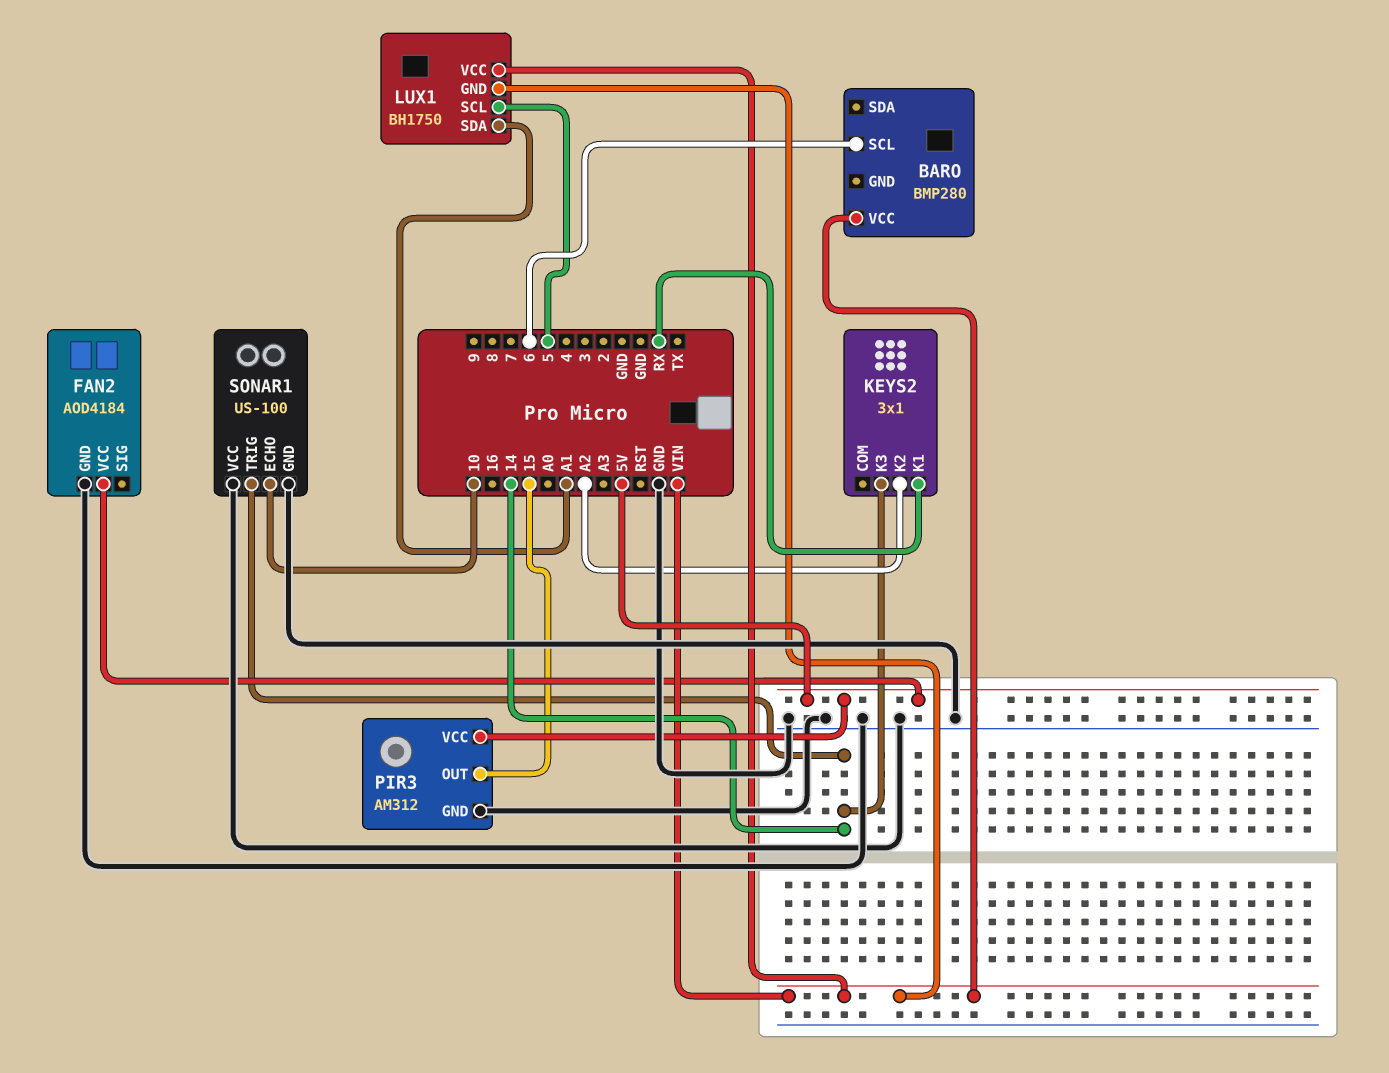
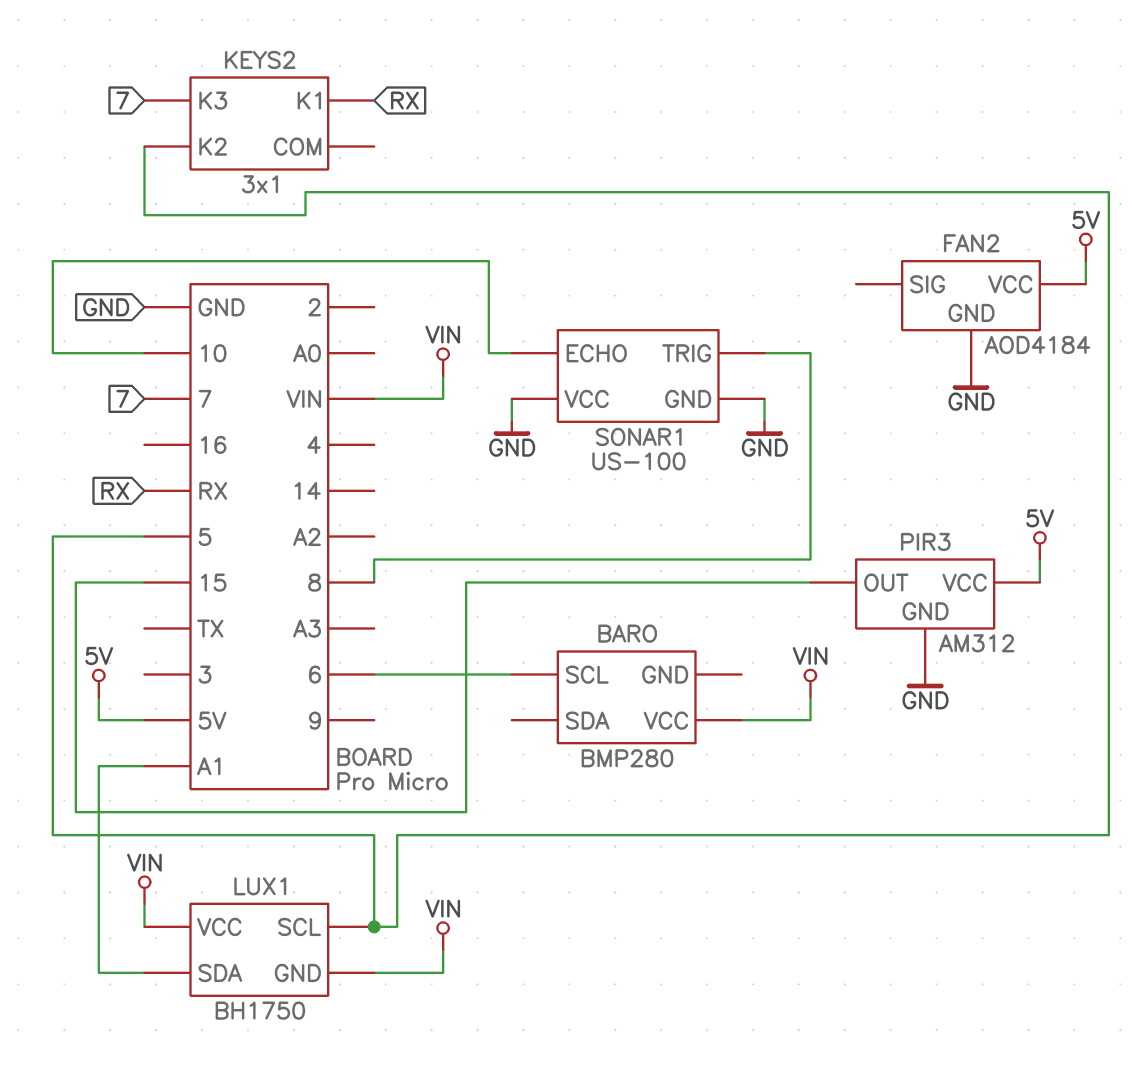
KEYS2 pin K2: A2 -> 5
KEYS2 pin K3: 14 -> 7
SONAR1 pin TRIG: 14 -> 8

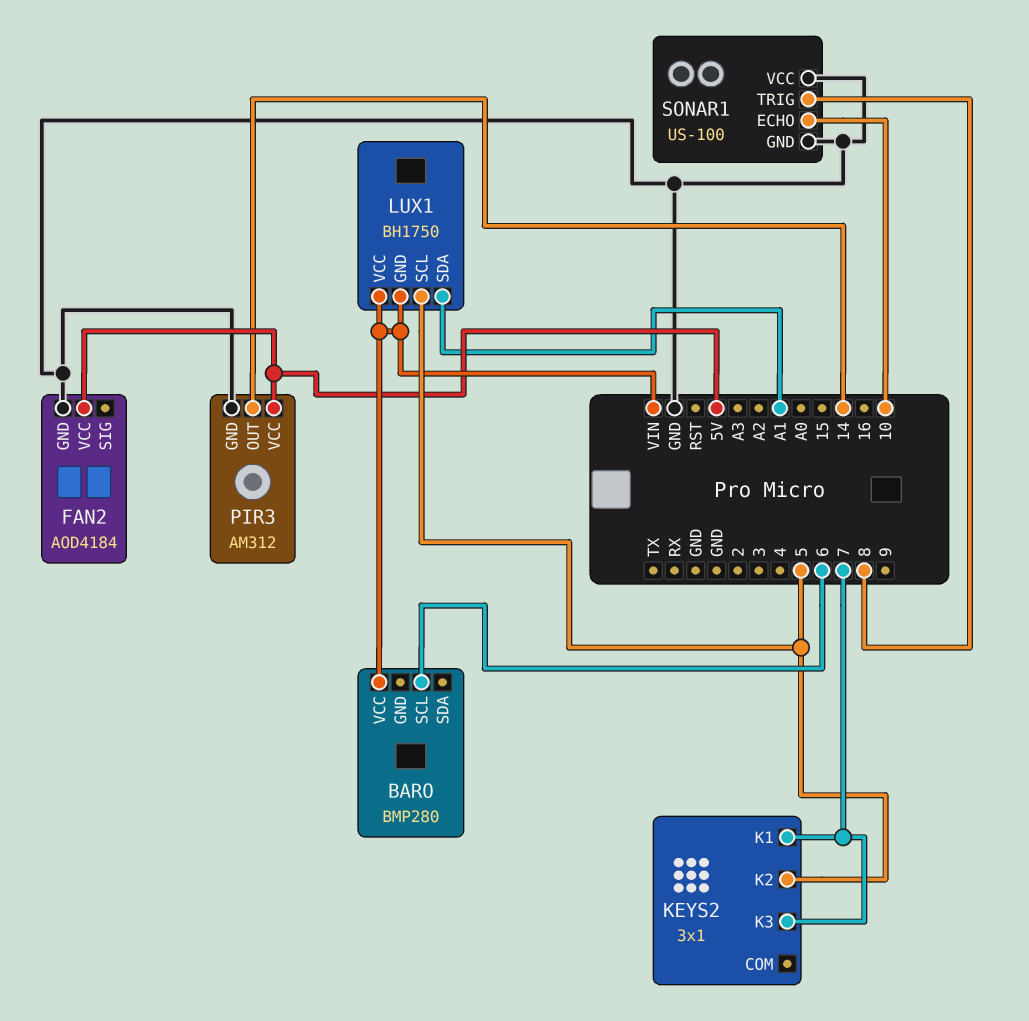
KEYS2 pin K1: RX -> 7
PIR3 pin OUT: 15 -> 14

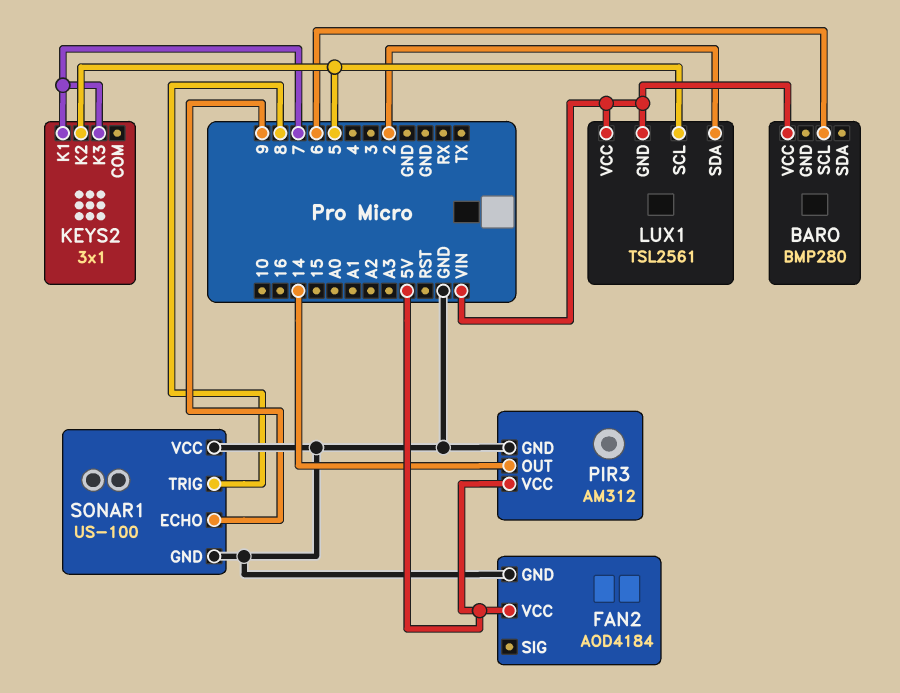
LUX1: BH1750 -> TSL2561
LUX1 pin SDA: A1 -> 2
SONAR1 pin ECHO: 10 -> 9

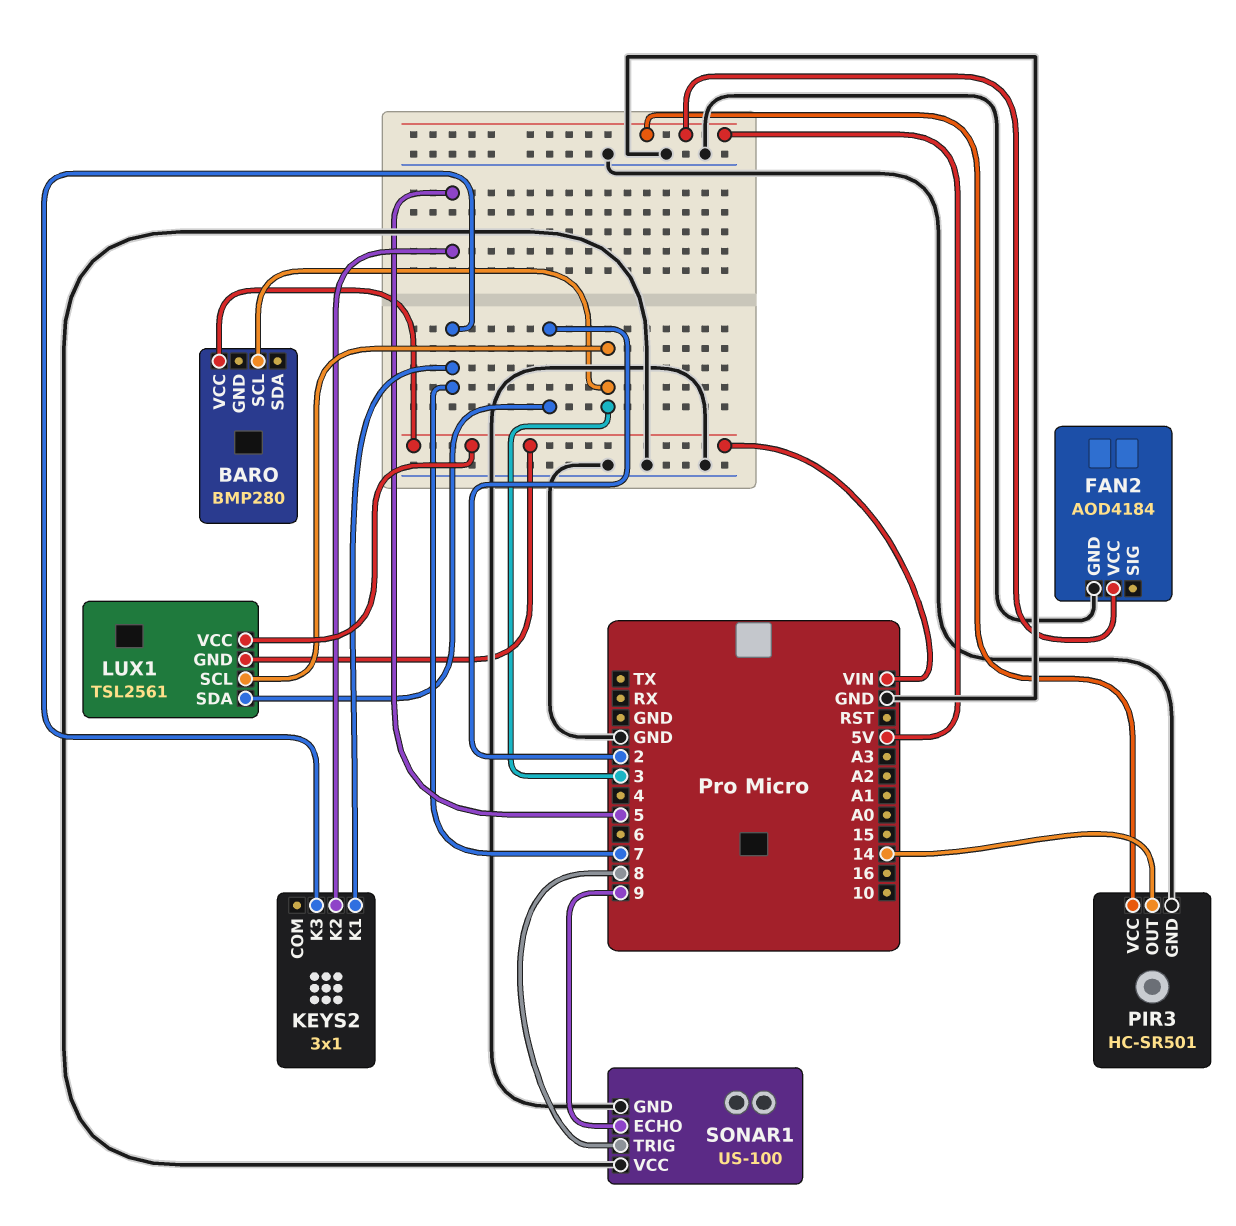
BARO pin SCL: 6 -> 3
LUX1 pin SCL: 5 -> 3
PIR3: AM312 -> HC-SR501

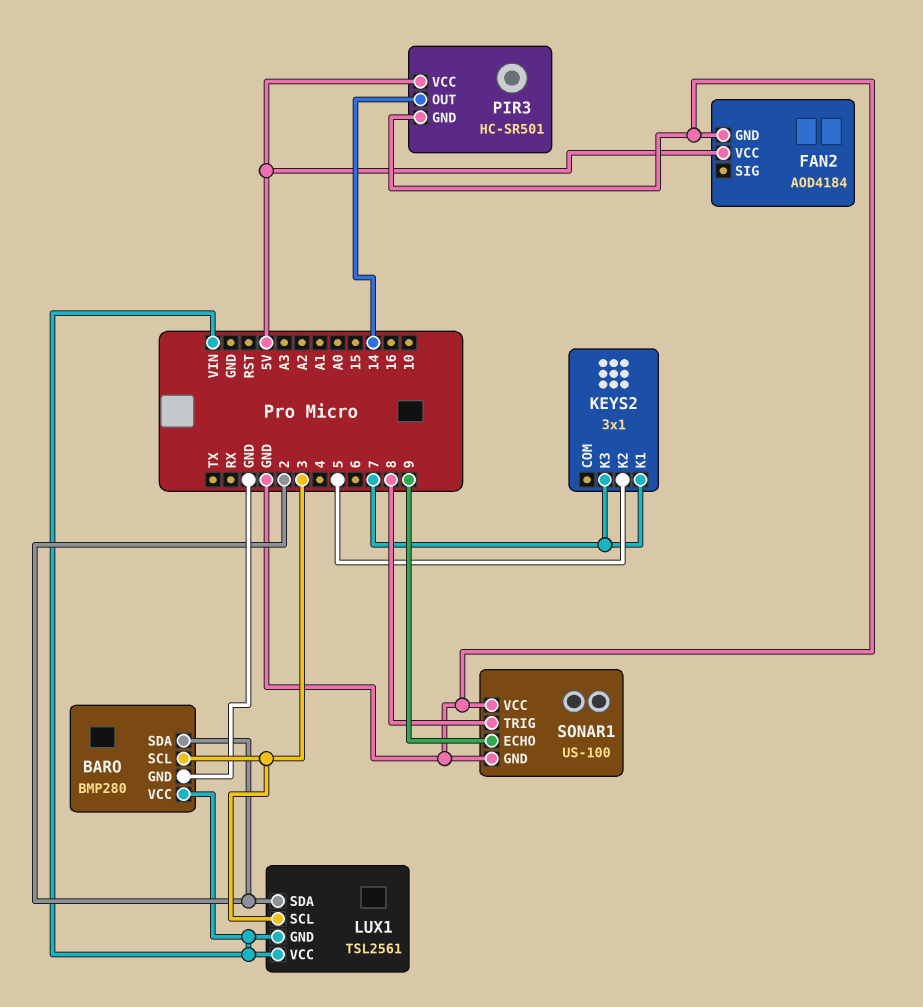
BARO pin GND: none -> GND
BARO pin SDA: none -> 2

